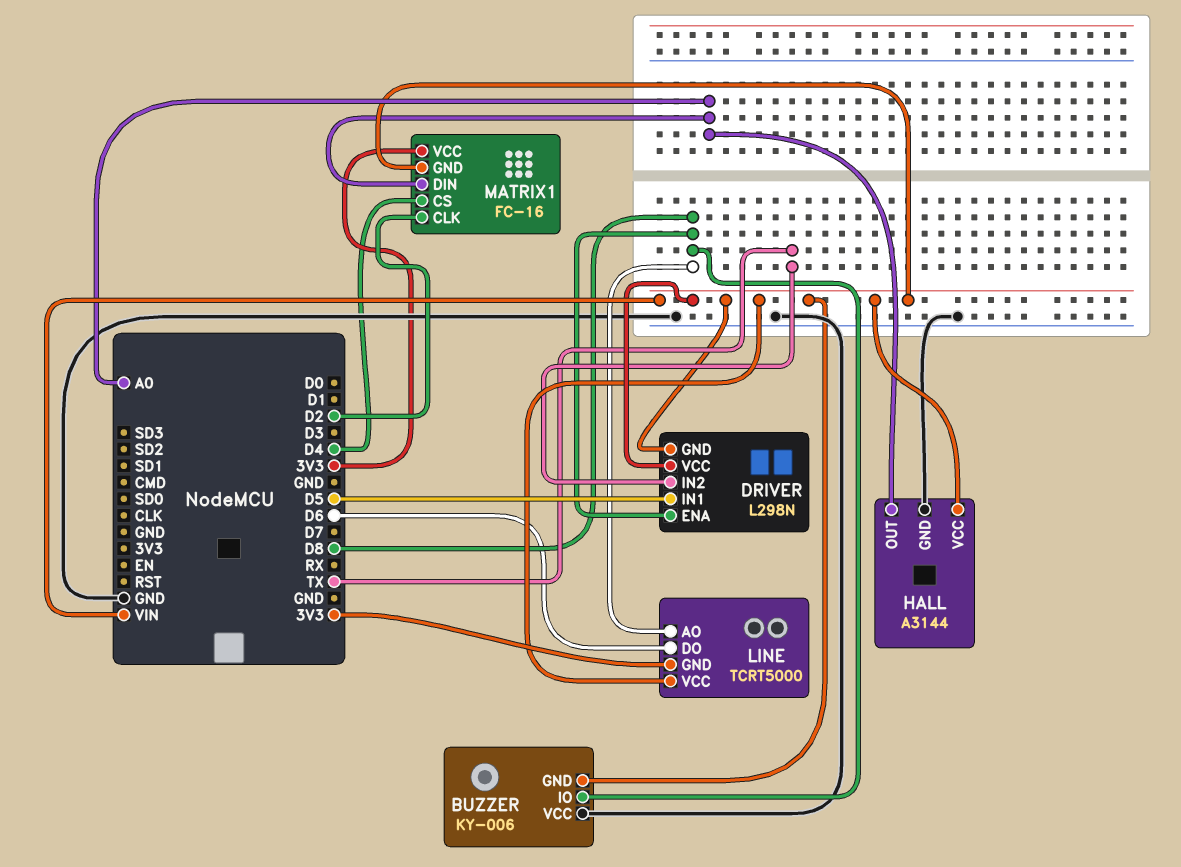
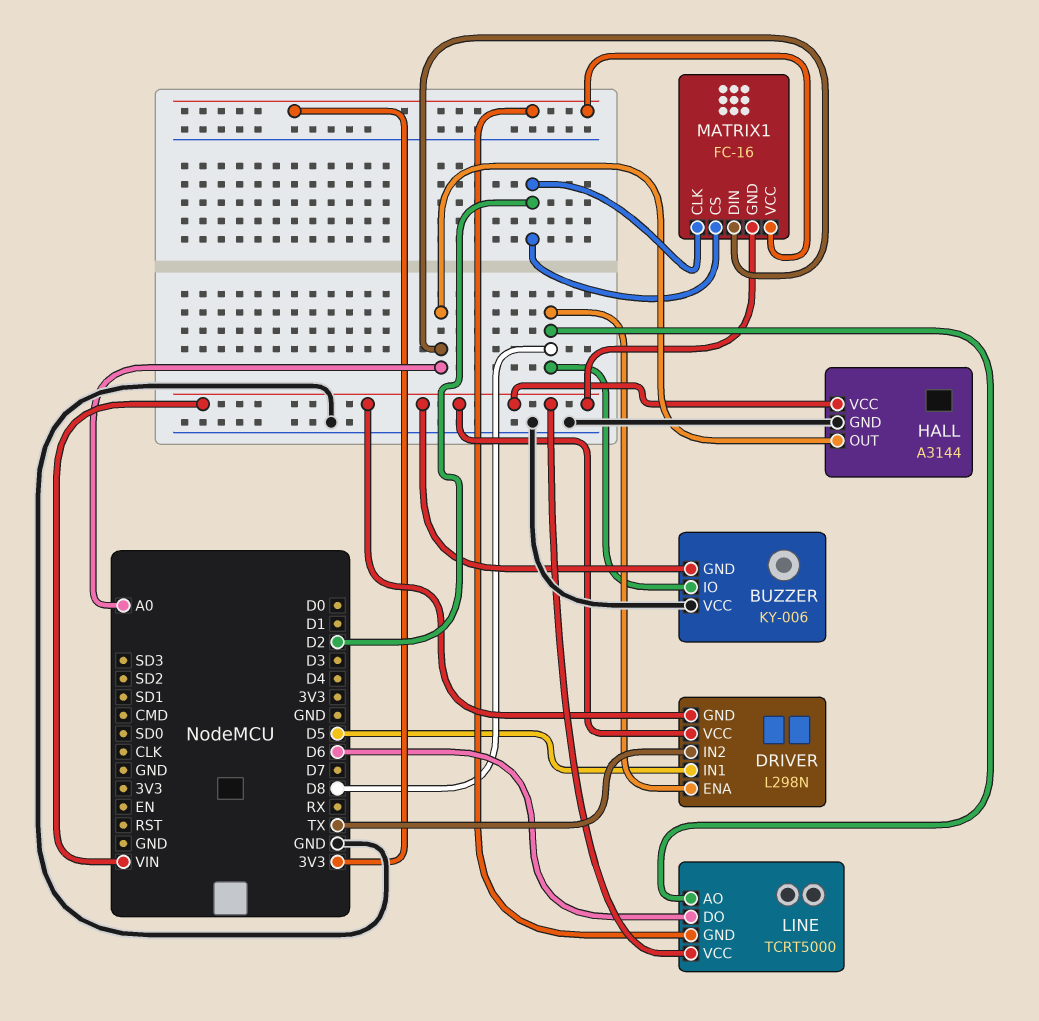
MATRIX1 pin CS: D4 -> D2

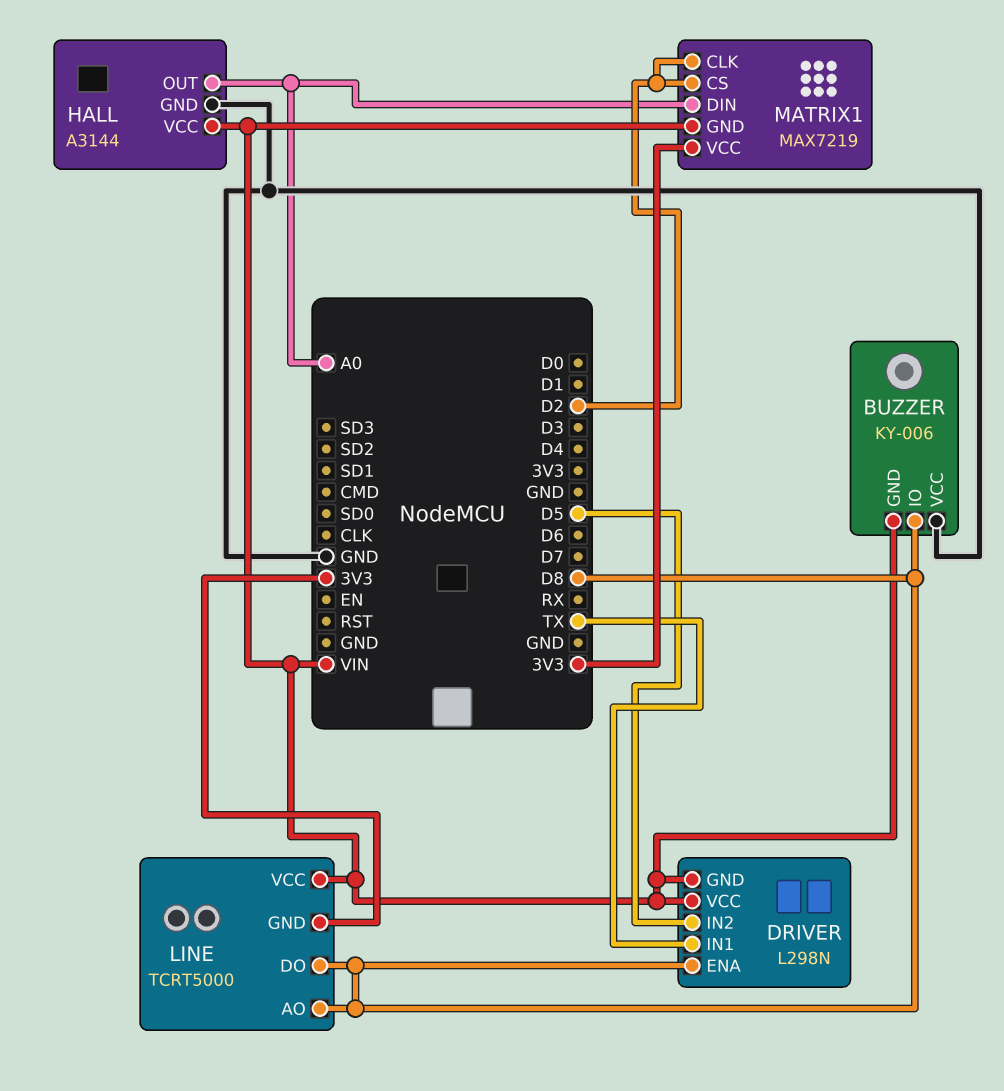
DRIVER pin IN1: D5 -> TX
DRIVER pin IN2: TX -> D5
LINE pin DO: D6 -> D8
MATRIX1: FC-16 -> MAX7219

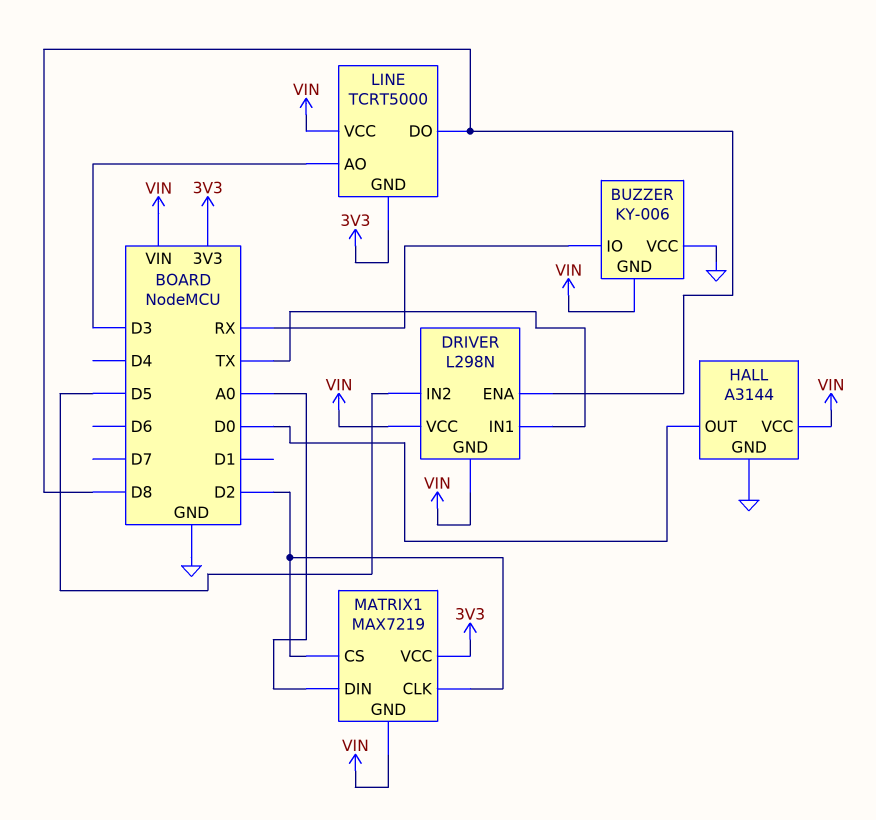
BUZZER pin IO: D8 -> RX
HALL pin OUT: A0 -> D0
LINE pin AO: D8 -> D3

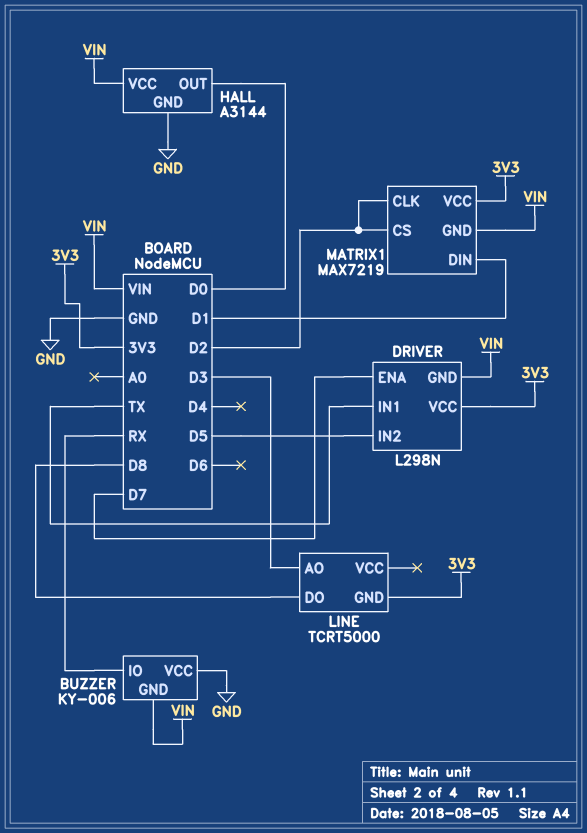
DRIVER pin ENA: D8 -> D7
DRIVER pin VCC: VIN -> 3V3
LINE pin VCC: VIN -> none
MATRIX1 pin DIN: A0 -> D1

